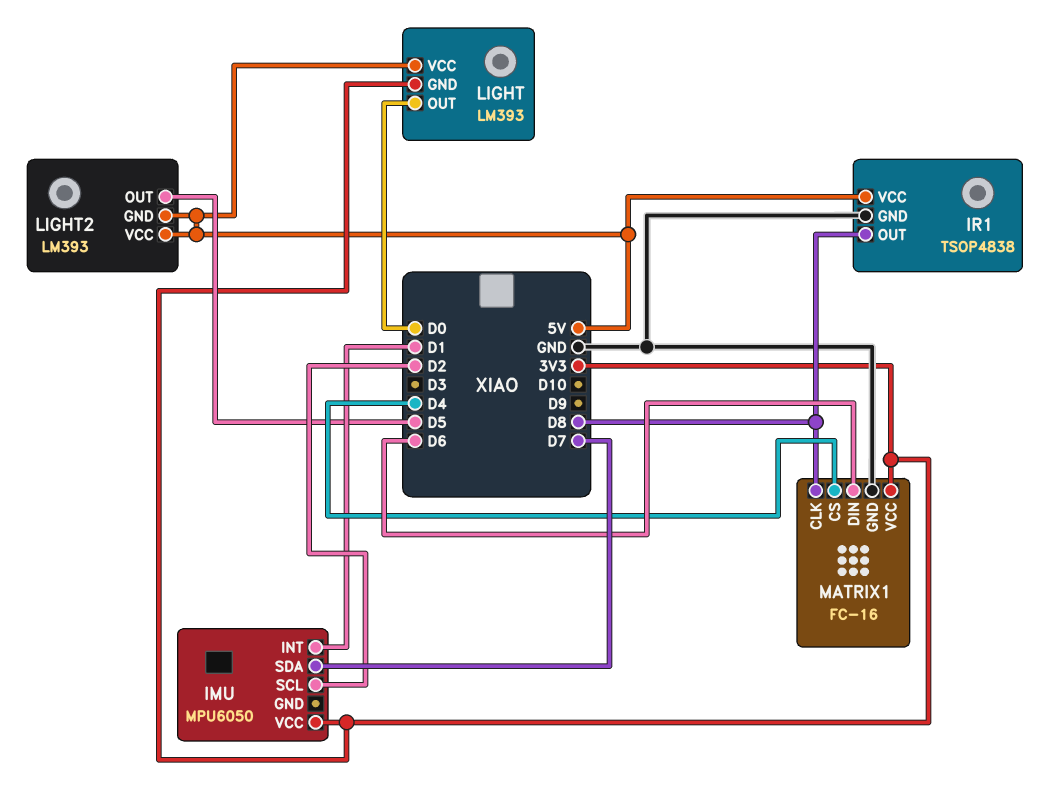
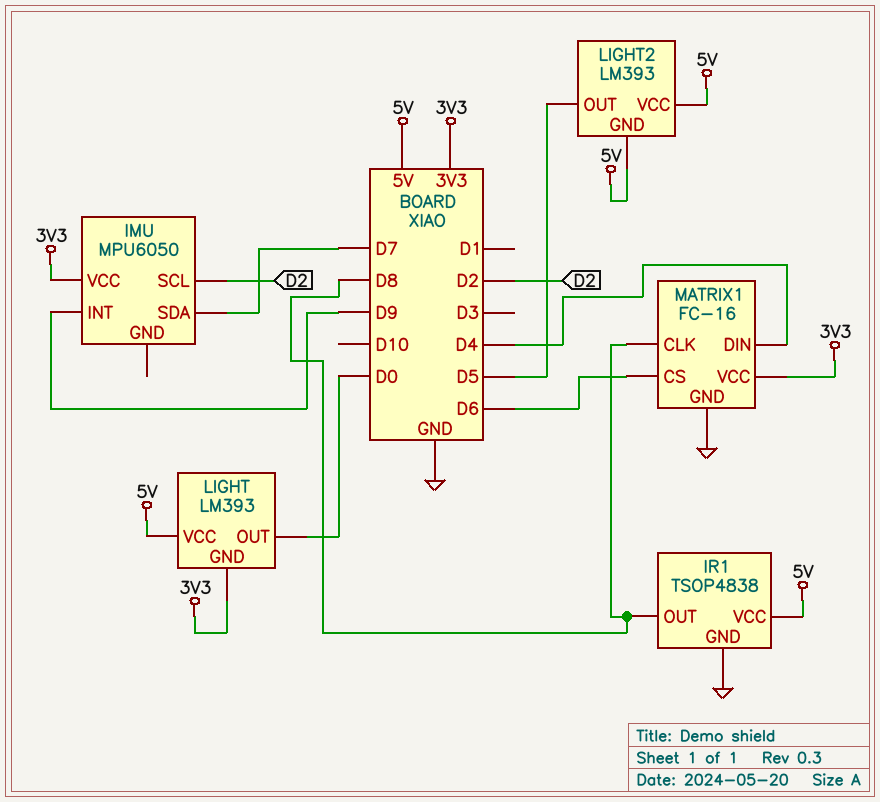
IMU pin INT: D1 -> D9
MATRIX1 pin CS: D4 -> D6
MATRIX1 pin DIN: D6 -> D4

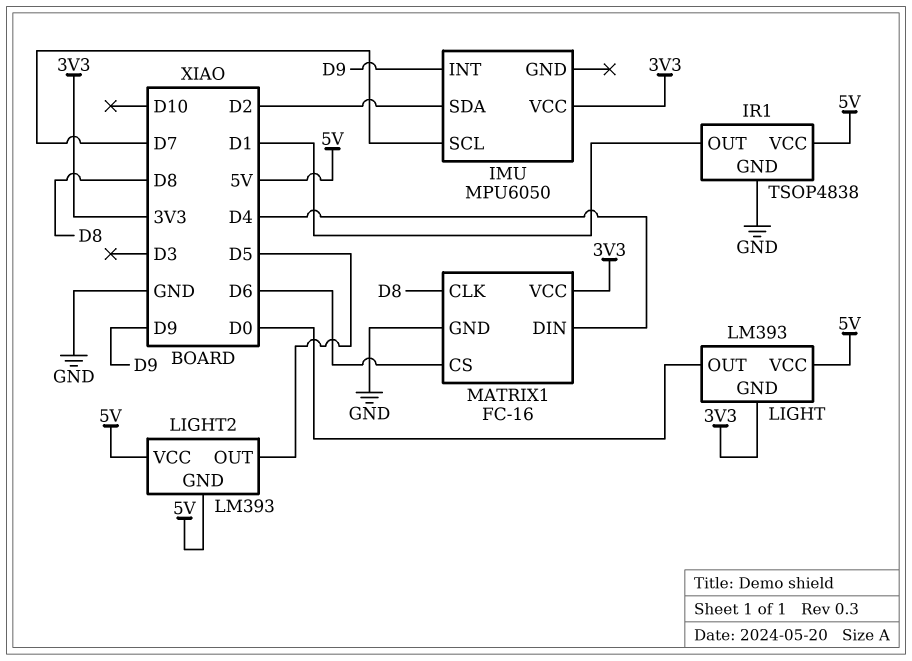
IMU pin SCL: D2 -> D7
IMU pin SDA: D7 -> D2
IR1 pin OUT: D8 -> D1

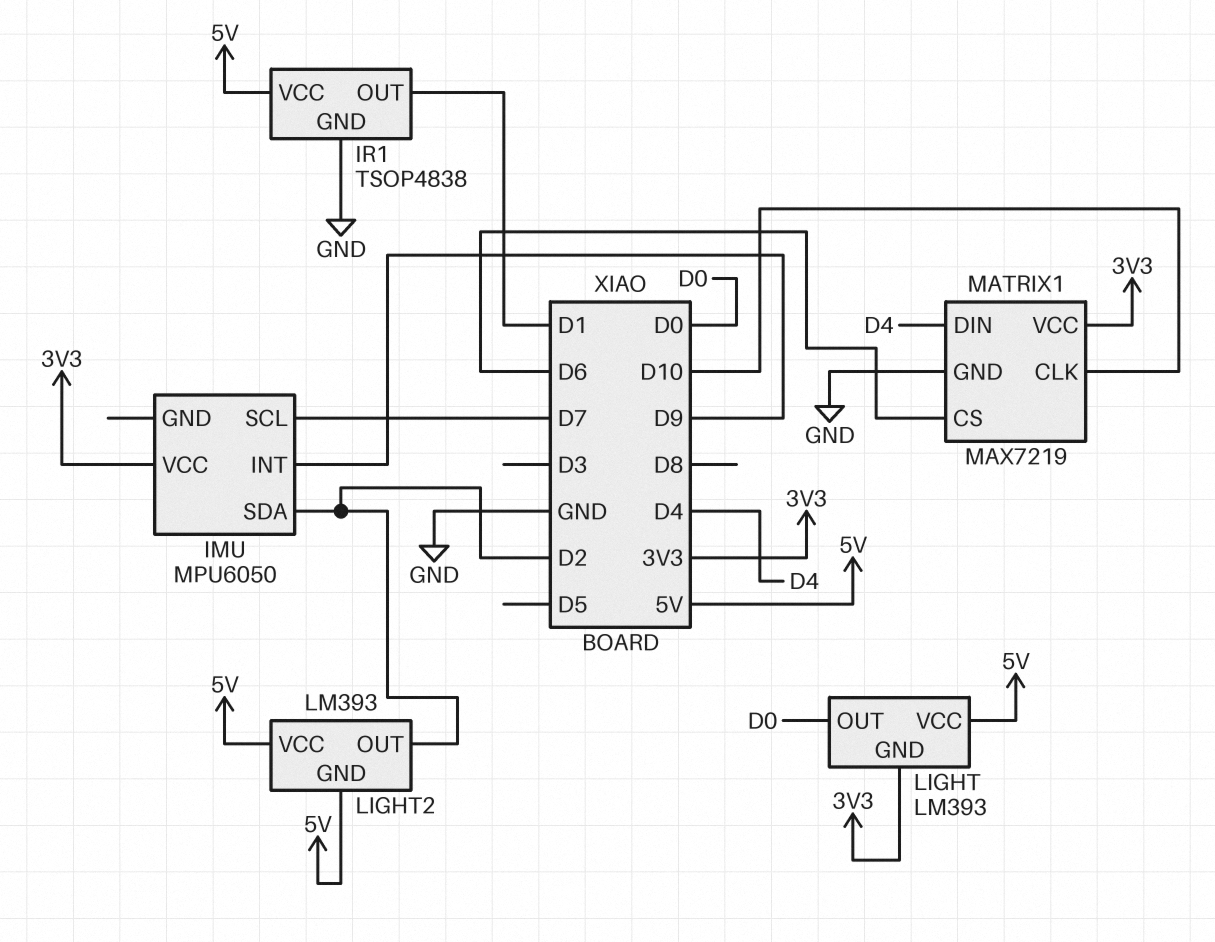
LIGHT2 pin OUT: D5 -> D2
MATRIX1: FC-16 -> MAX7219
MATRIX1 pin CLK: D8 -> D10

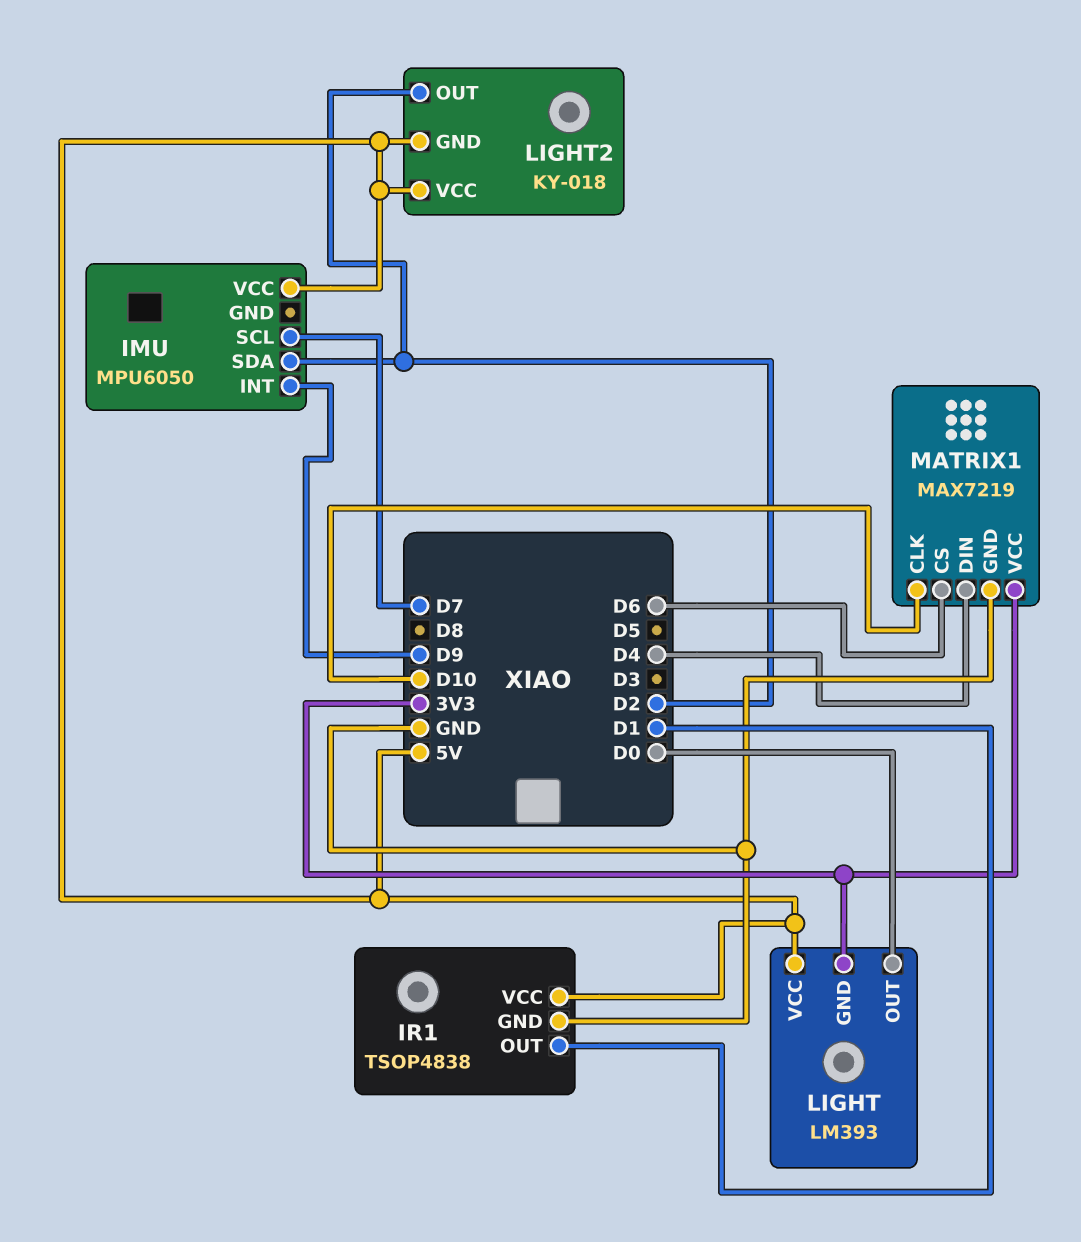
IMU pin VCC: 3V3 -> 5V
LIGHT2: LM393 -> KY-018

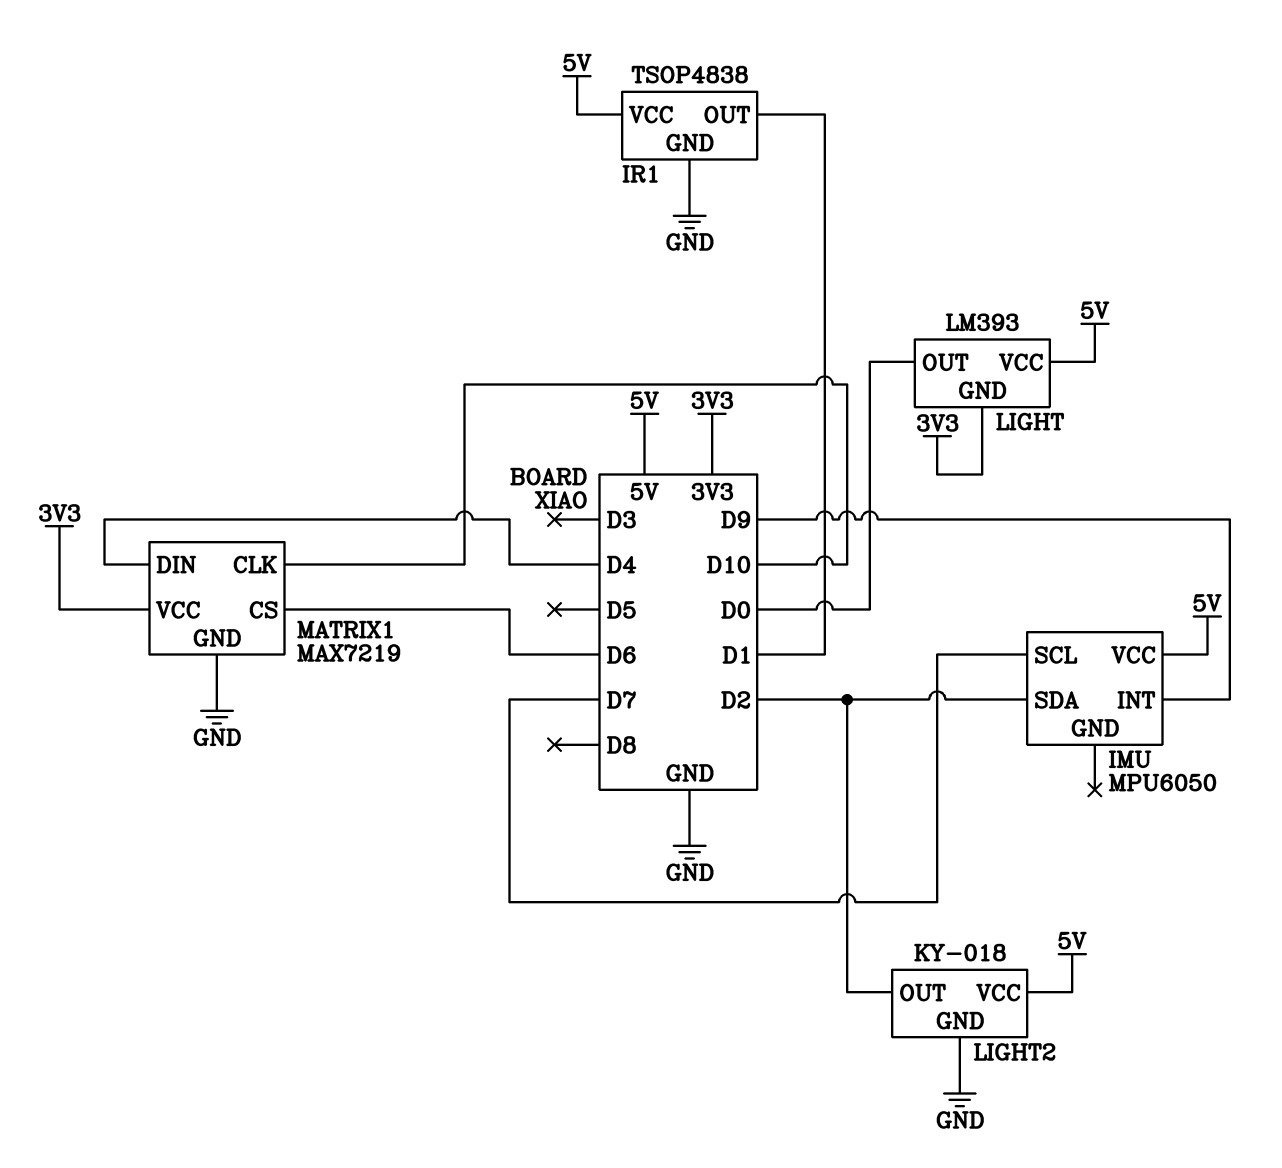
LIGHT2 pin GND: 5V -> GND

